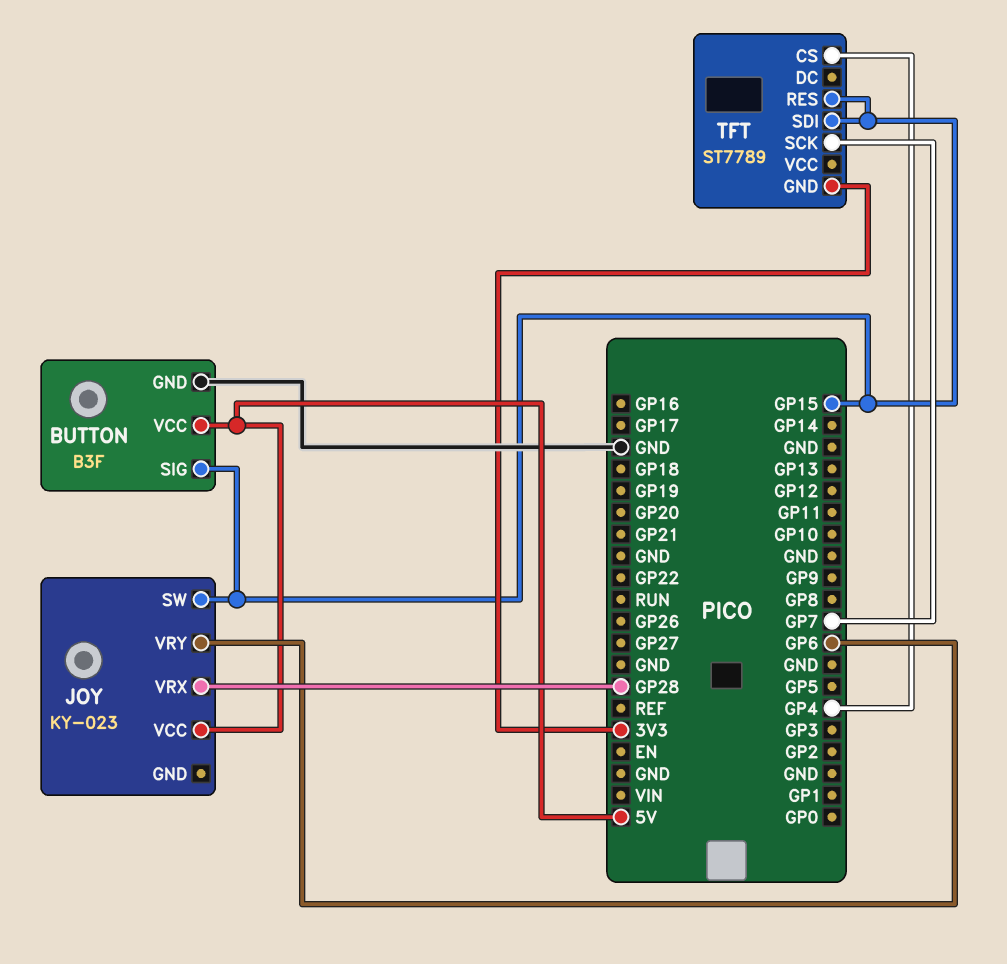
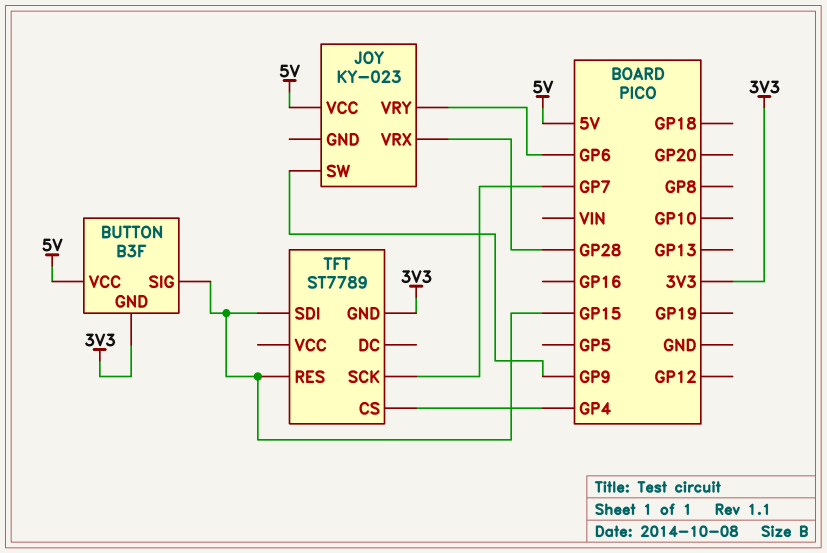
BUTTON pin GND: GND -> 3V3
JOY pin SW: GP15 -> GP9

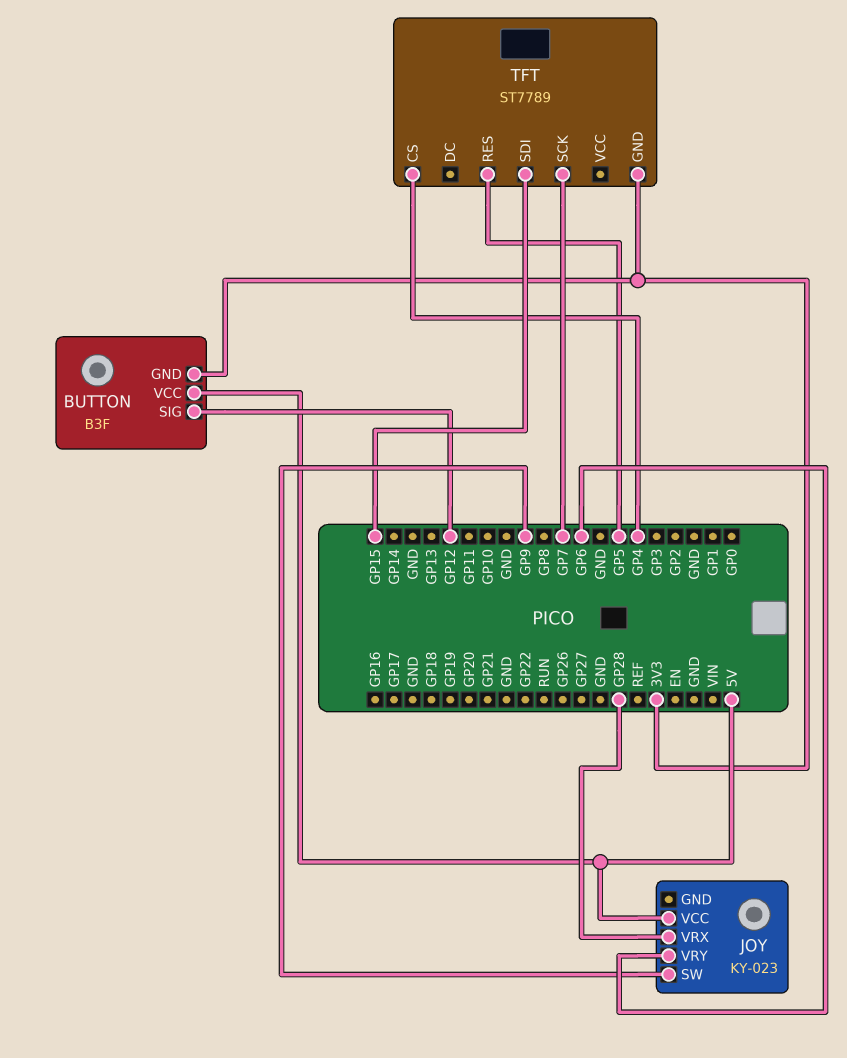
BUTTON pin SIG: GP15 -> GP12
TFT pin RES: GP15 -> GP5

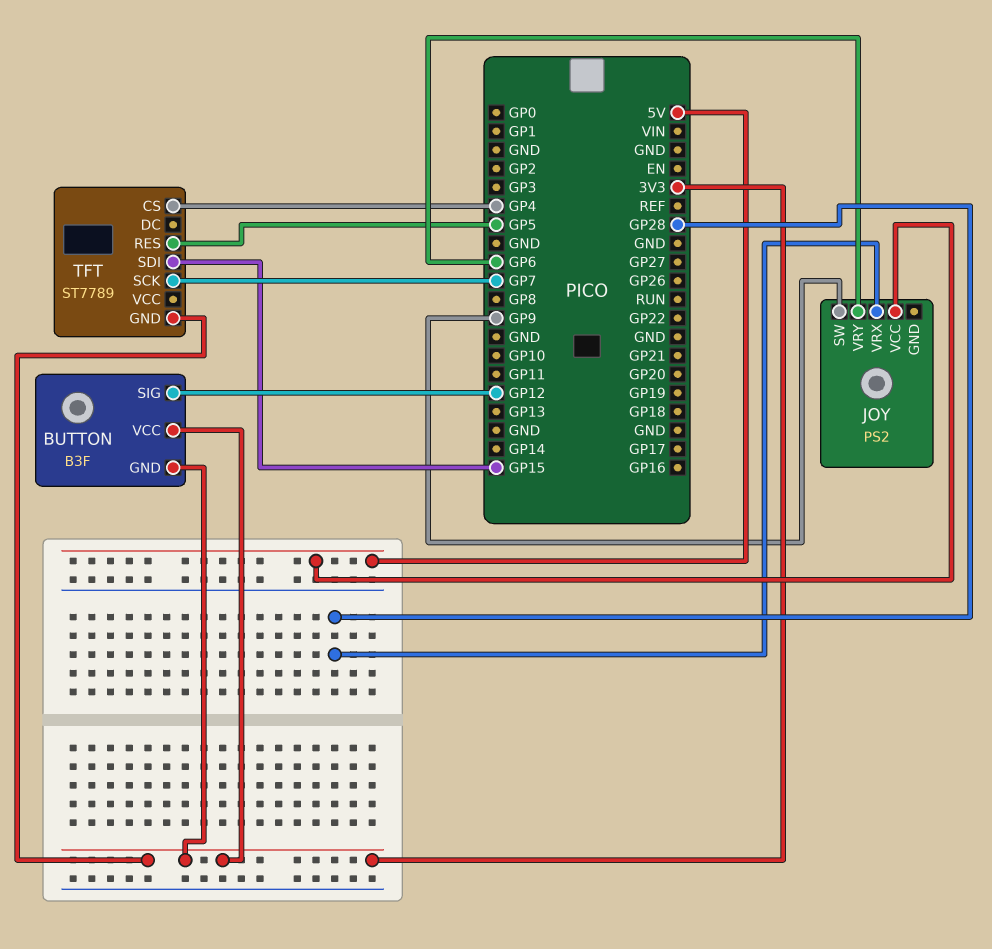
BUTTON pin VCC: 5V -> 3V3
JOY: KY-023 -> PS2

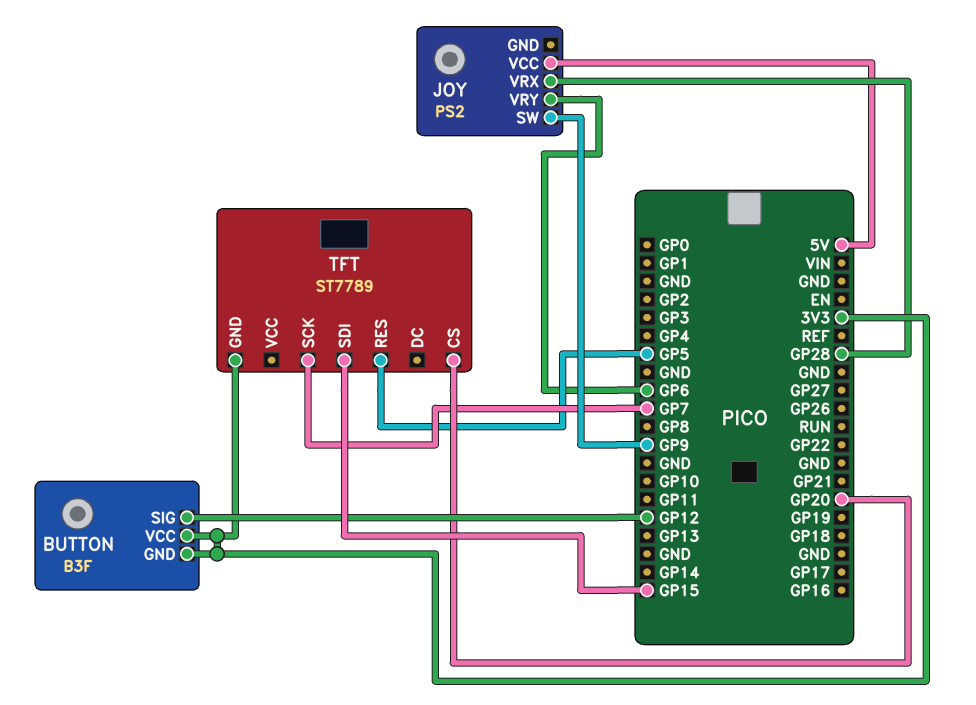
TFT pin CS: GP4 -> GP20

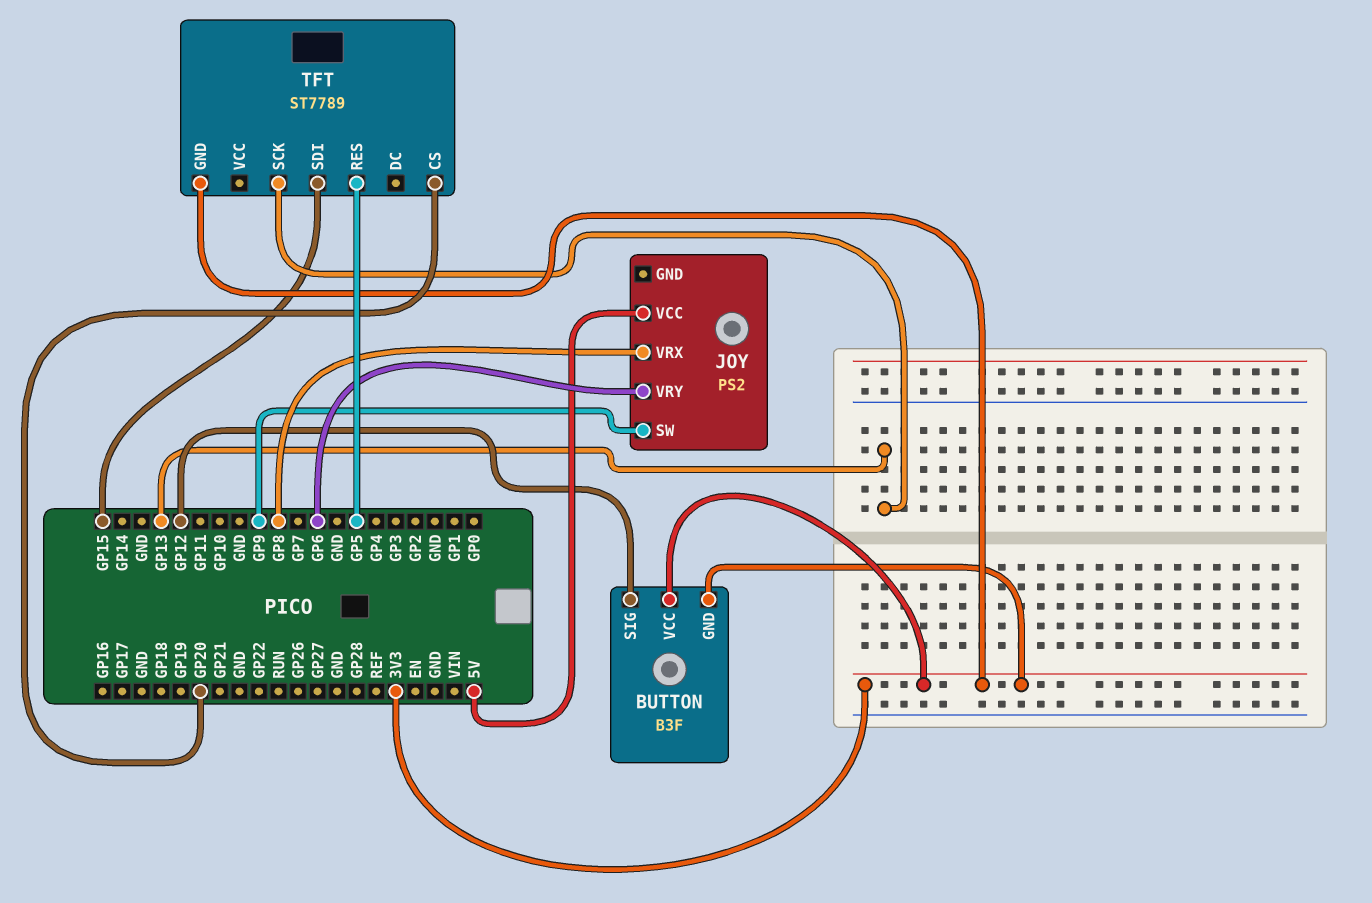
JOY pin VRX: GP28 -> GP8
TFT pin SCK: GP7 -> GP13

